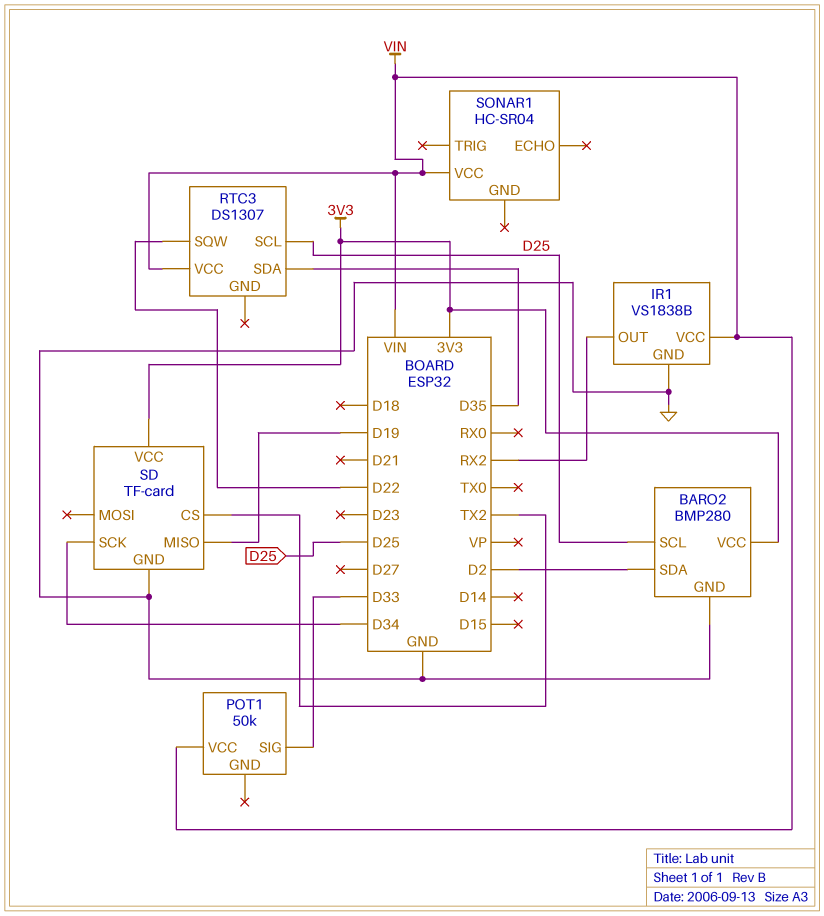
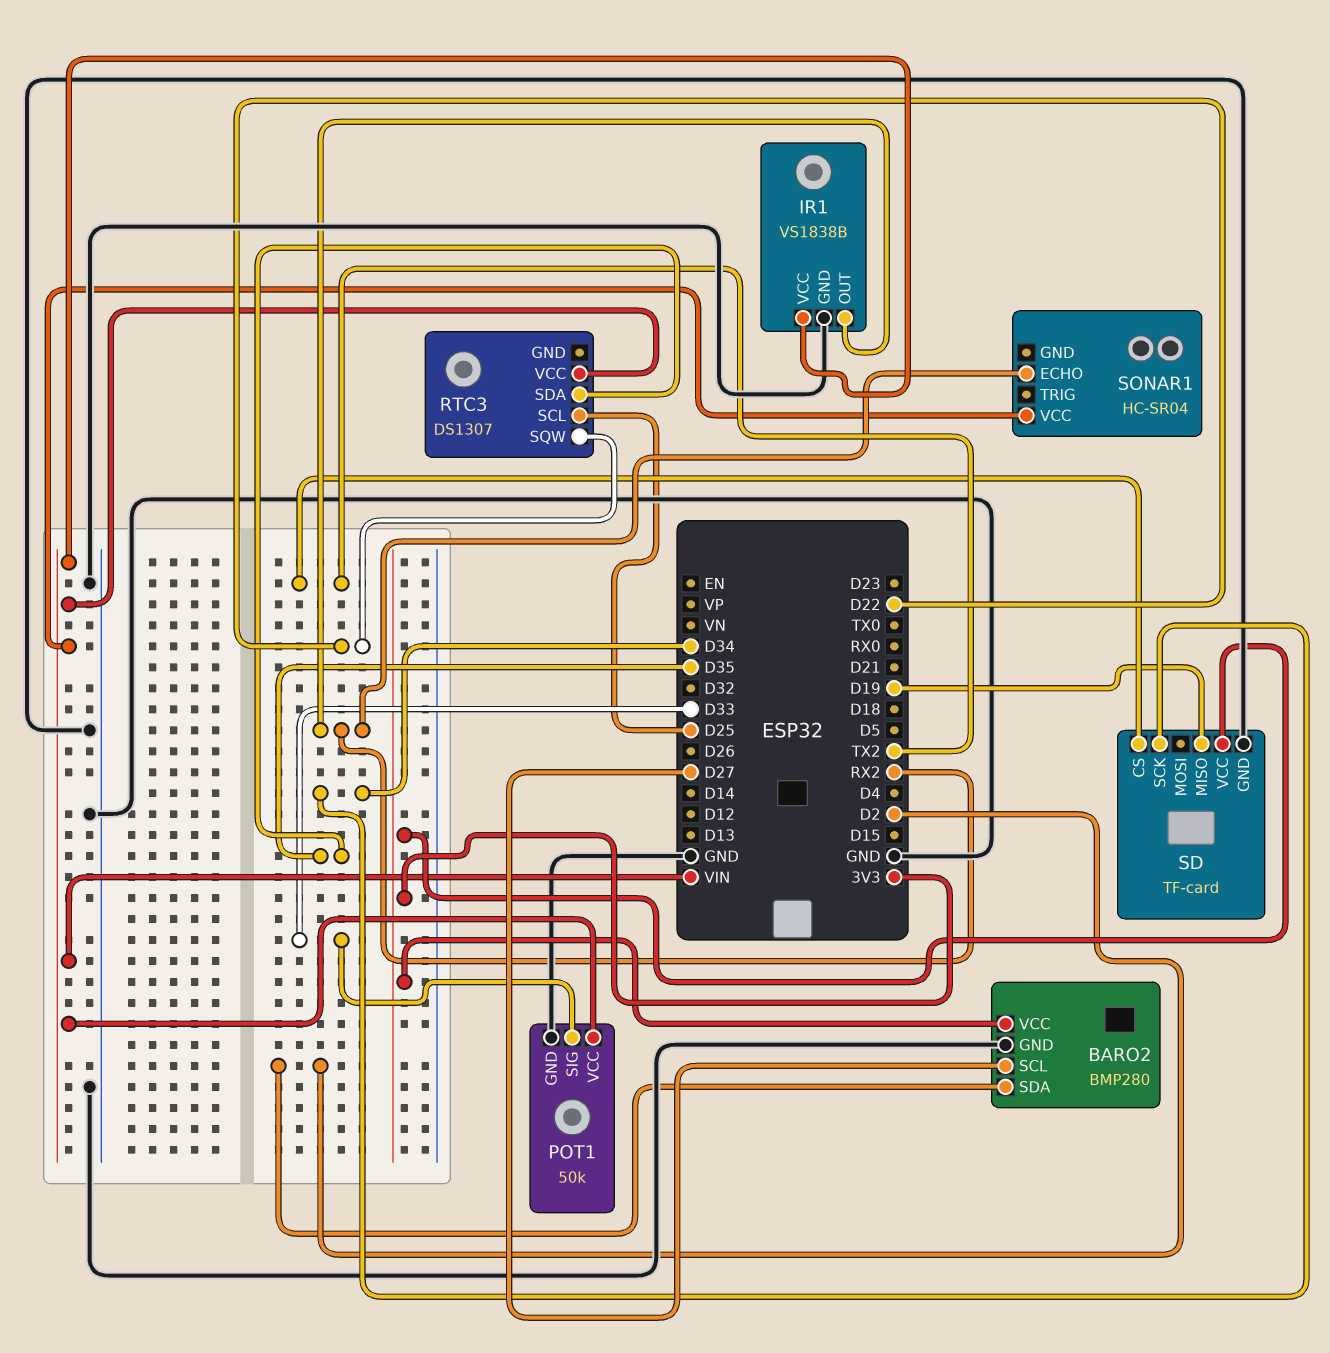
BARO2 pin SCL: D25 -> D27
POT1 pin GND: none -> GND
SONAR1 pin ECHO: none -> RX2

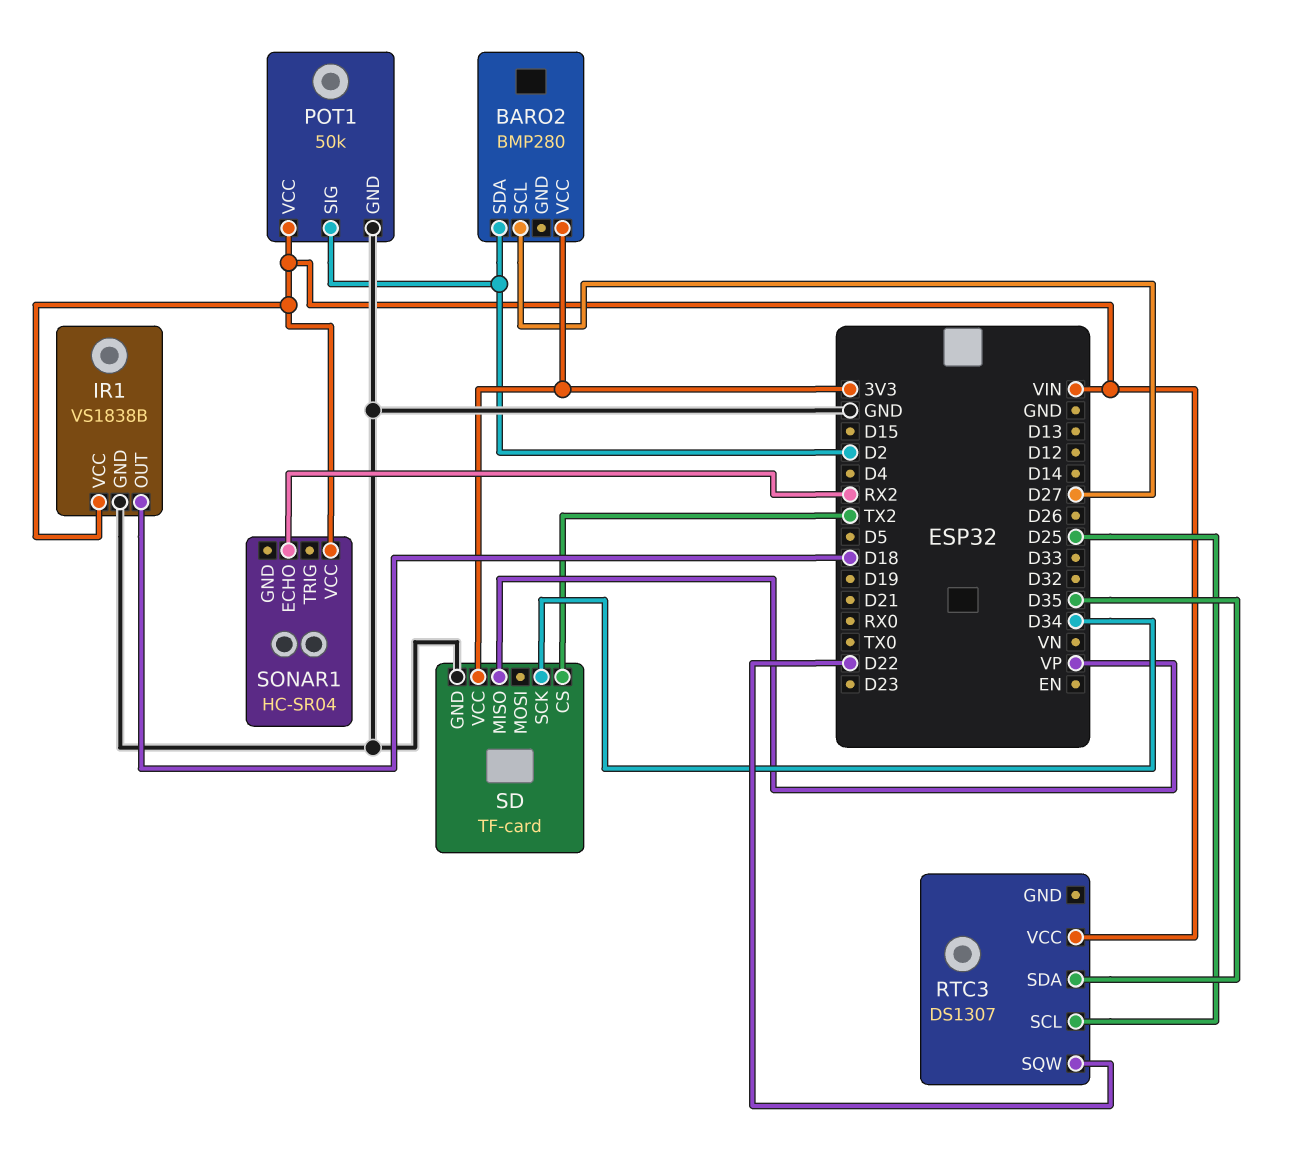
BARO2 pin GND: GND -> none
IR1 pin OUT: RX2 -> D18
POT1 pin SIG: D33 -> D2
SD pin MISO: D19 -> VP

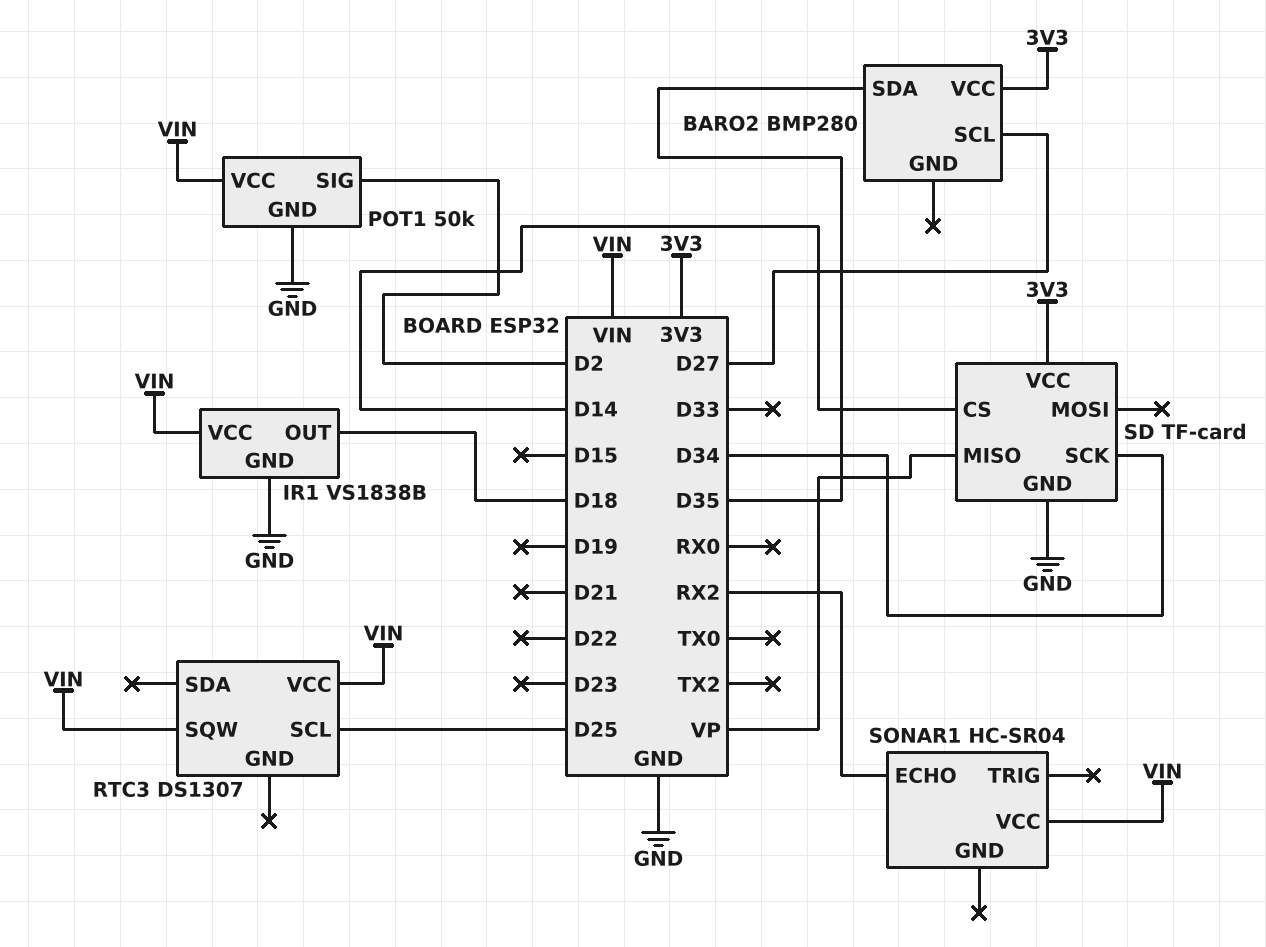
BARO2 pin SDA: D2 -> D35
RTC3 pin SDA: D35 -> none
RTC3 pin SQW: D22 -> VIN
SD pin CS: TX2 -> D14

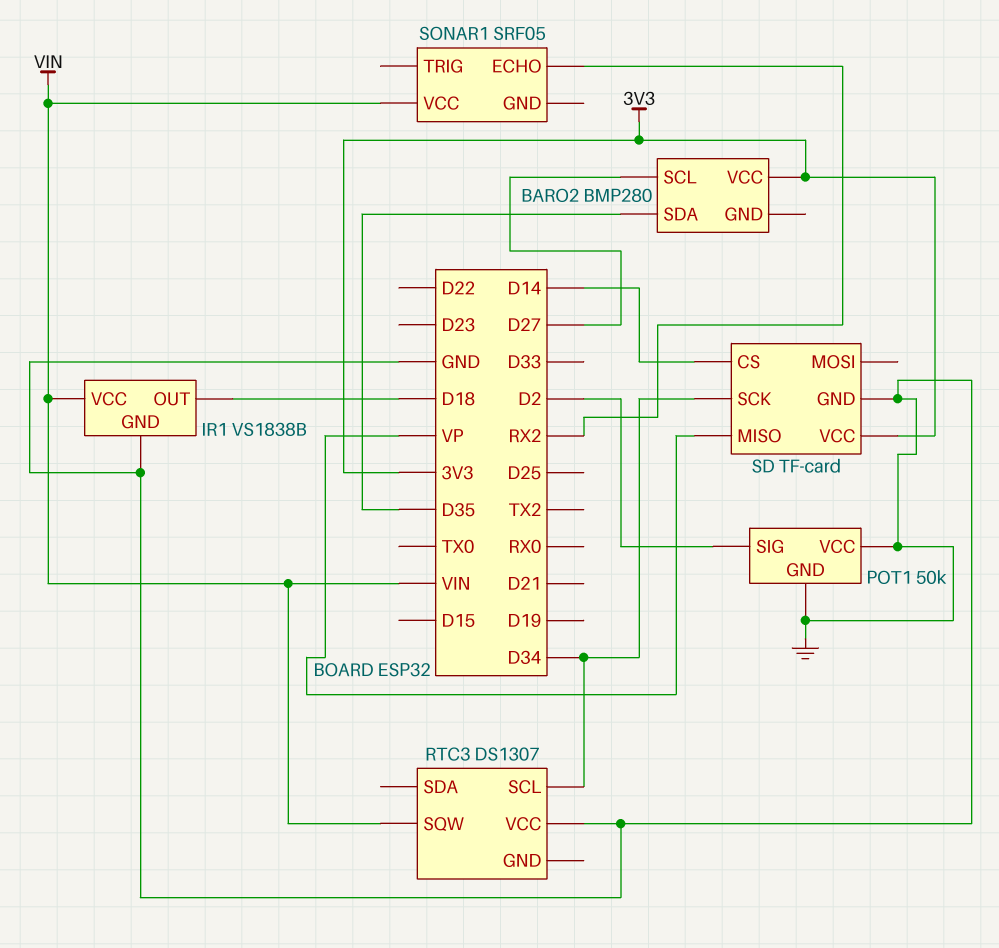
POT1 pin VCC: VIN -> GND
RTC3 pin SCL: D25 -> D34
RTC3 pin VCC: VIN -> GND
SONAR1: HC-SR04 -> SRF05

